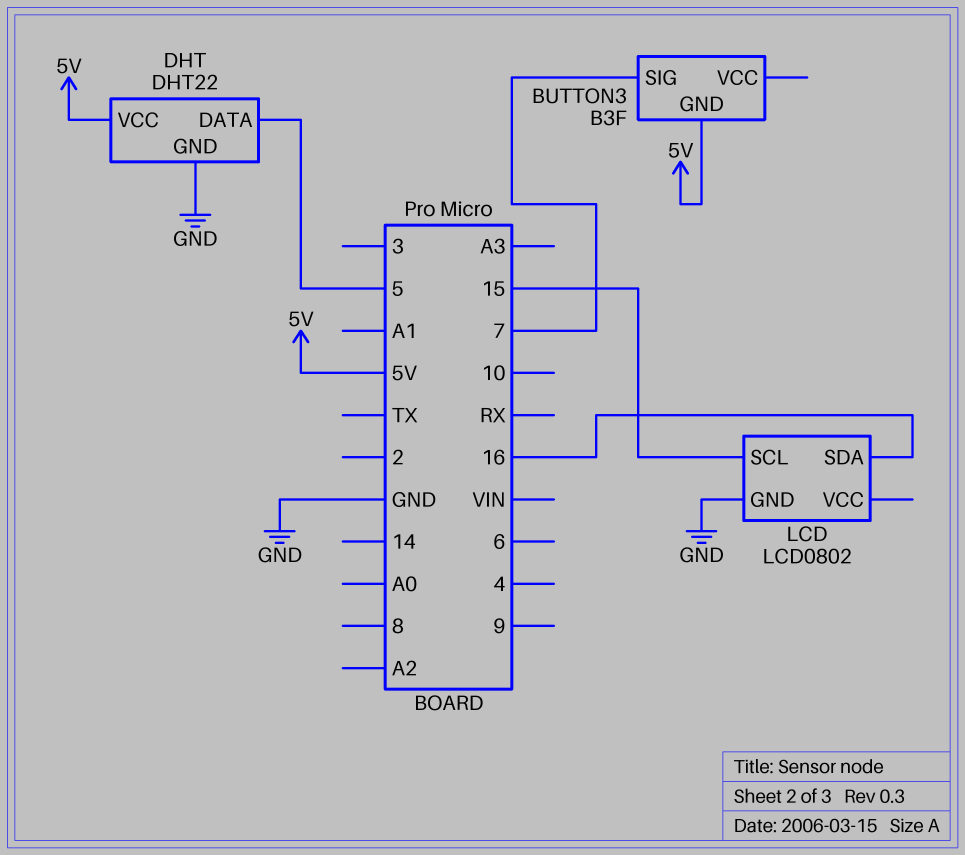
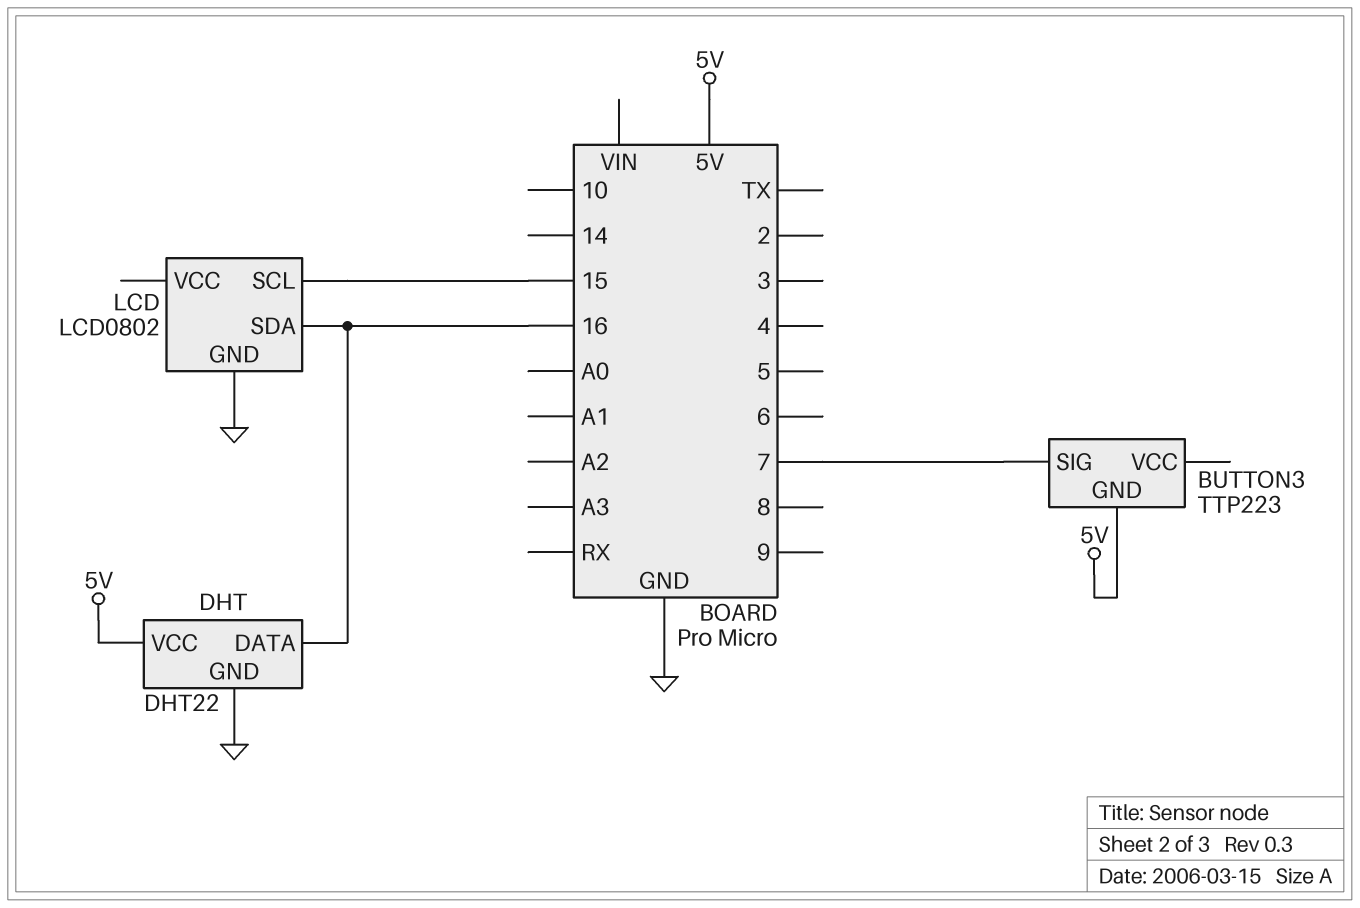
BUTTON3: B3F -> TTP223
DHT pin DATA: 5 -> 16

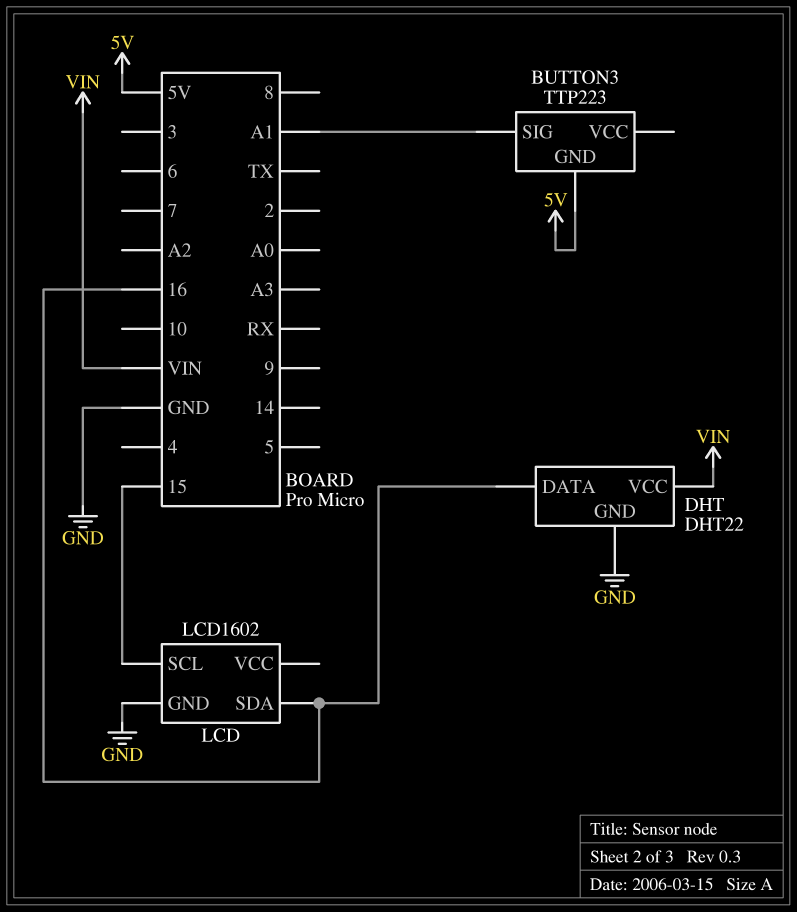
BUTTON3 pin SIG: 7 -> A1
DHT pin VCC: 5V -> VIN
LCD: LCD0802 -> LCD1602

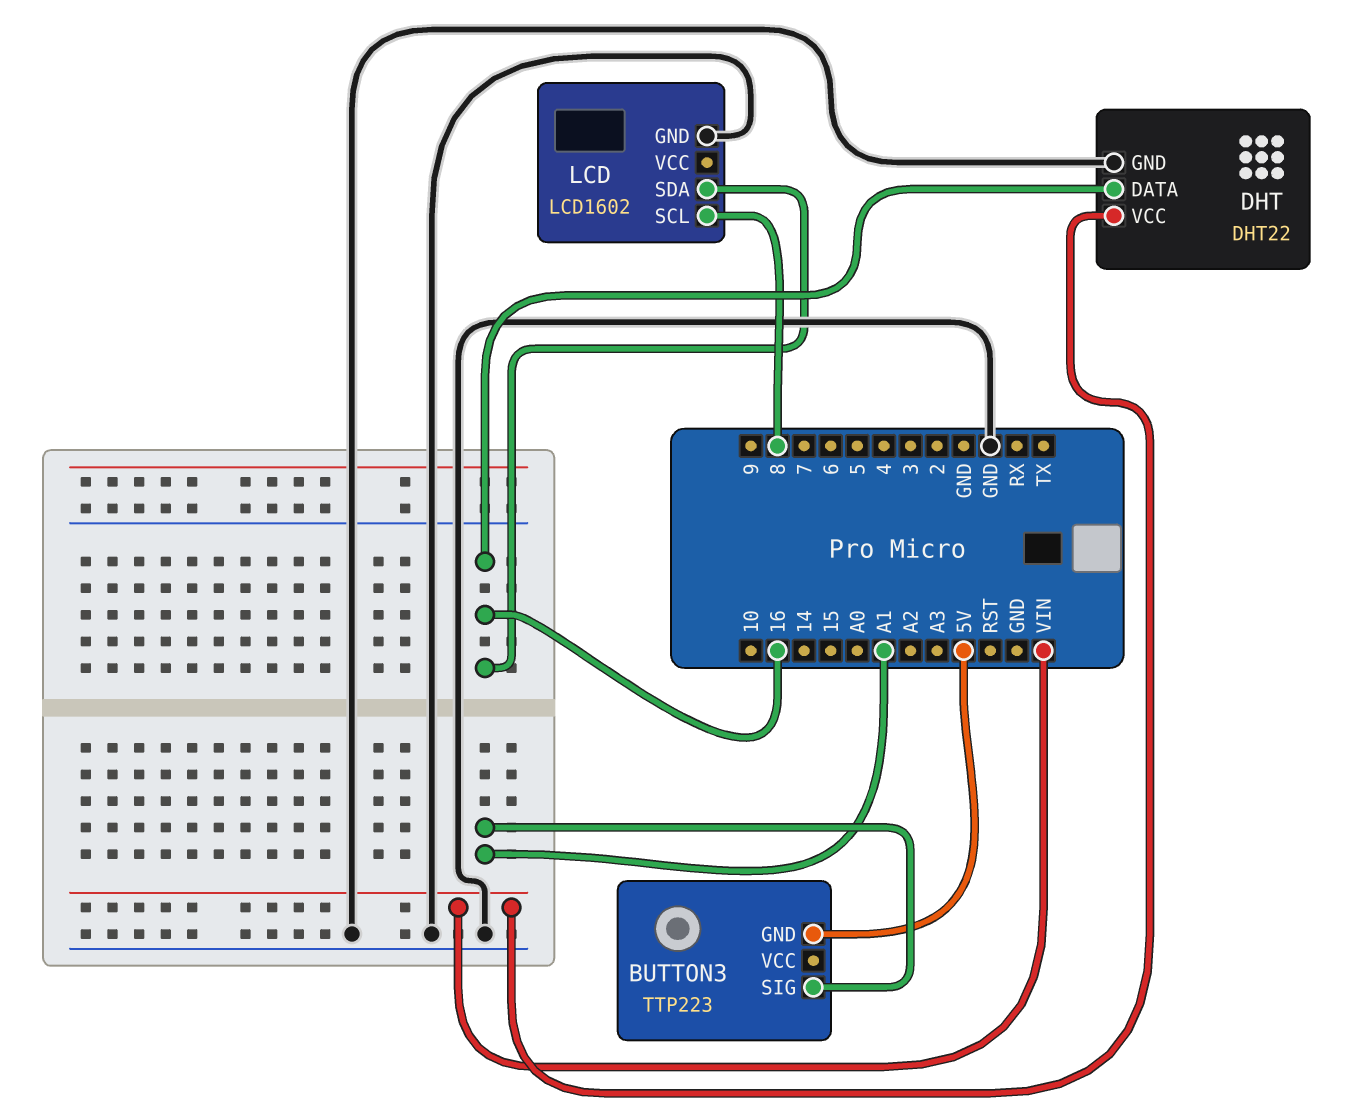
LCD pin SCL: 15 -> 8

